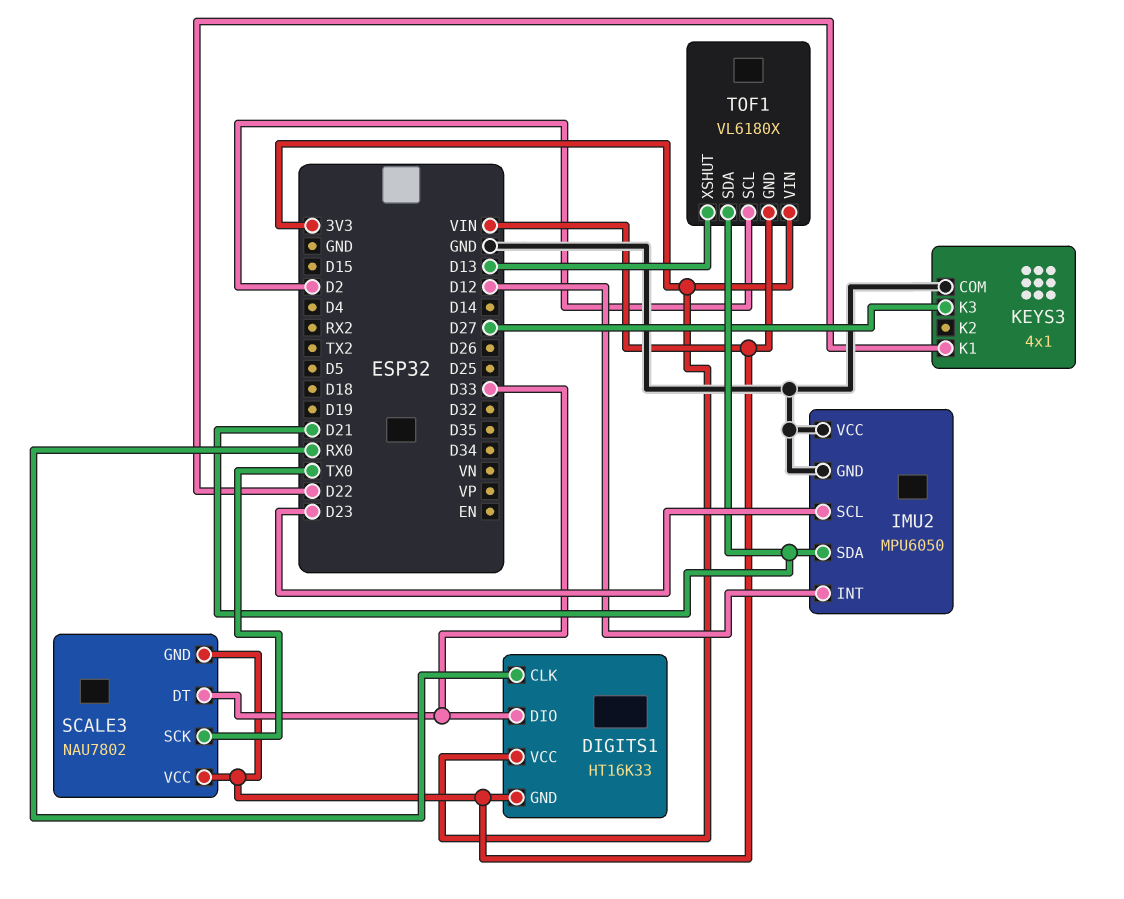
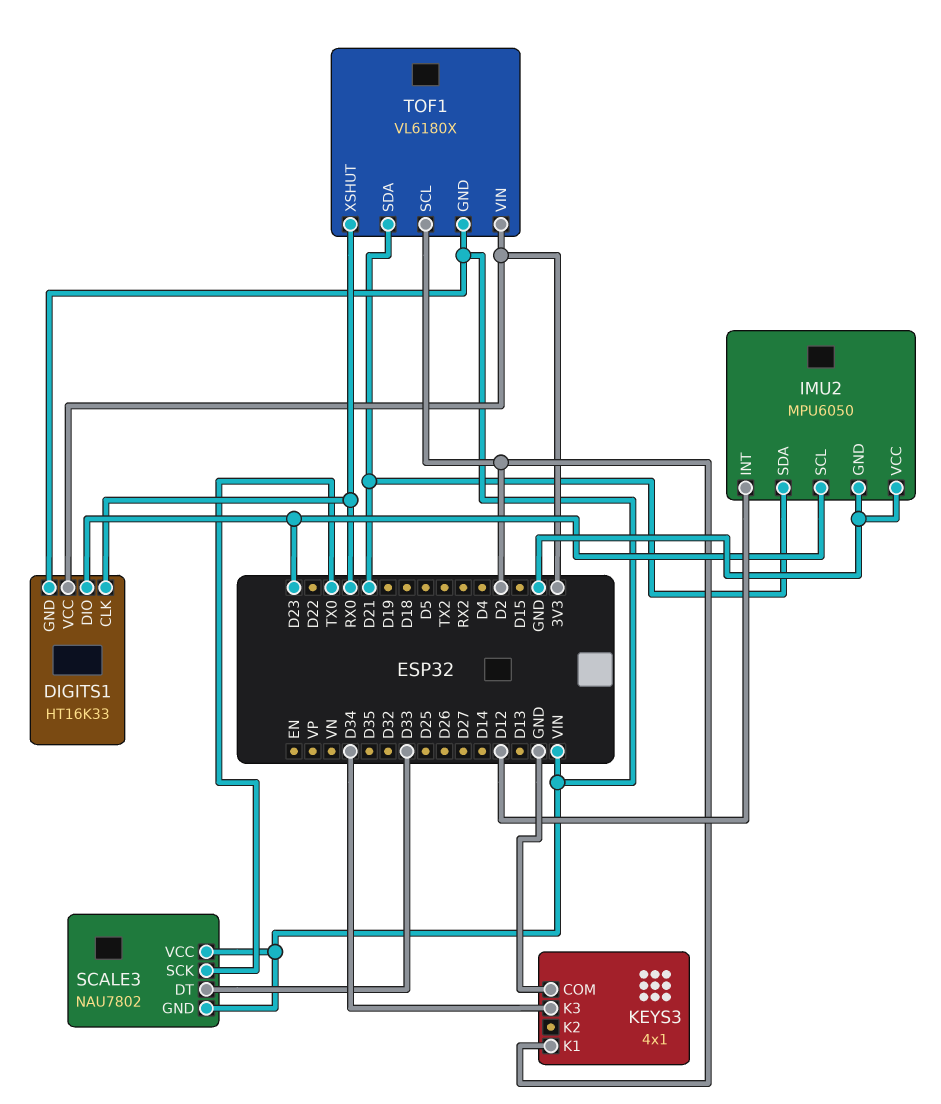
DIGITS1 pin DIO: D33 -> D23
KEYS3 pin K1: D22 -> D2
KEYS3 pin K3: D27 -> D34
TOF1 pin XSHUT: D13 -> RX0

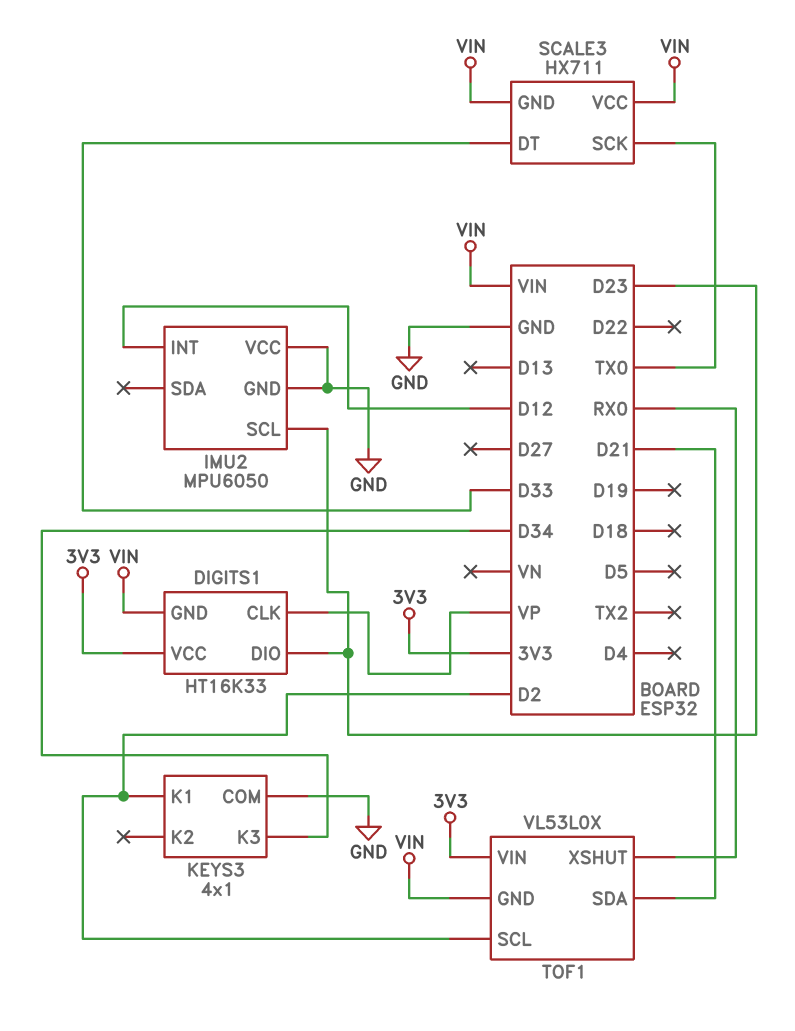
DIGITS1 pin CLK: RX0 -> VP
IMU2 pin SDA: D21 -> none
SCALE3: NAU7802 -> HX711
TOF1: VL6180X -> VL53L0X

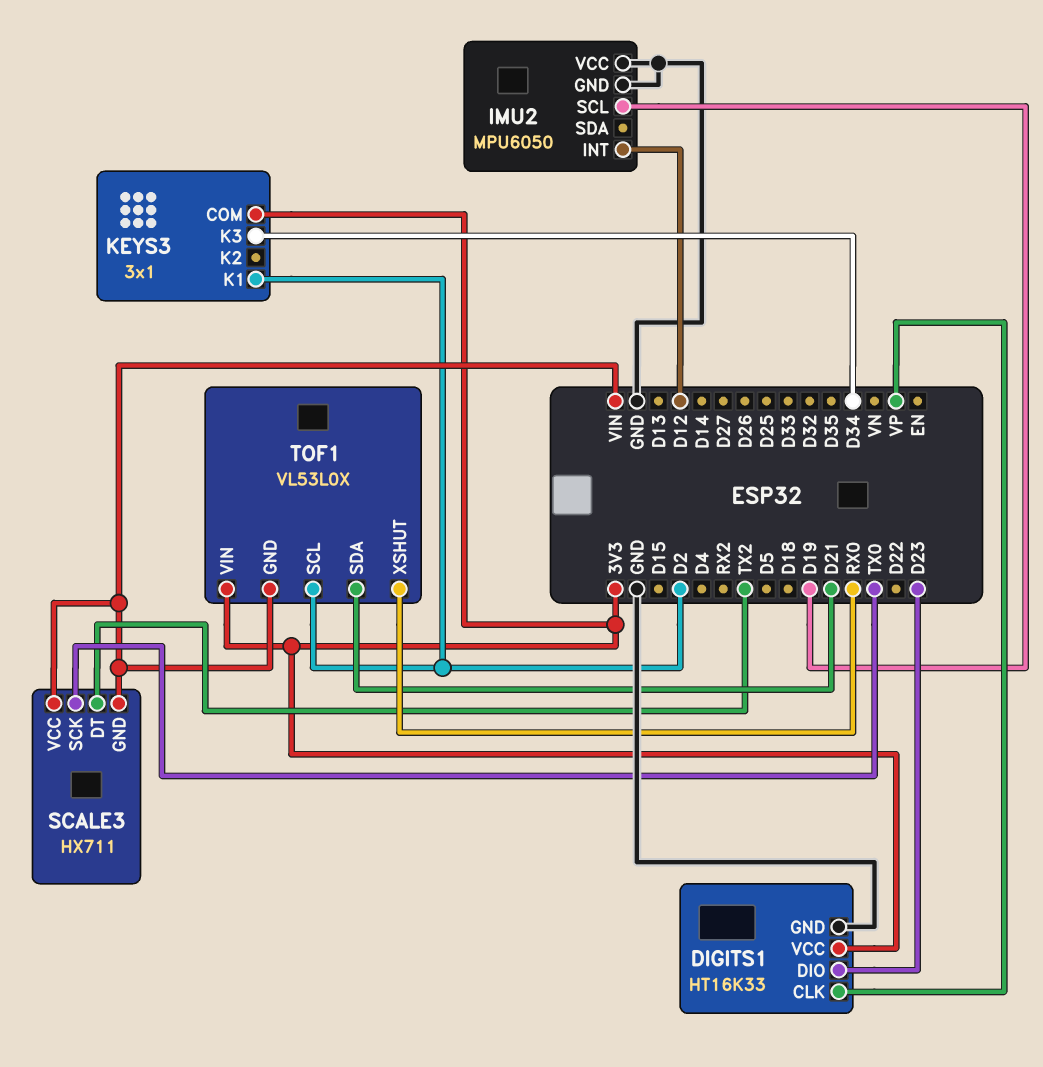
DIGITS1 pin GND: VIN -> GND
IMU2 pin SCL: D23 -> D19
KEYS3: 4x1 -> 3x1
KEYS3 pin COM: GND -> 3V3
SCALE3 pin DT: D33 -> TX2

